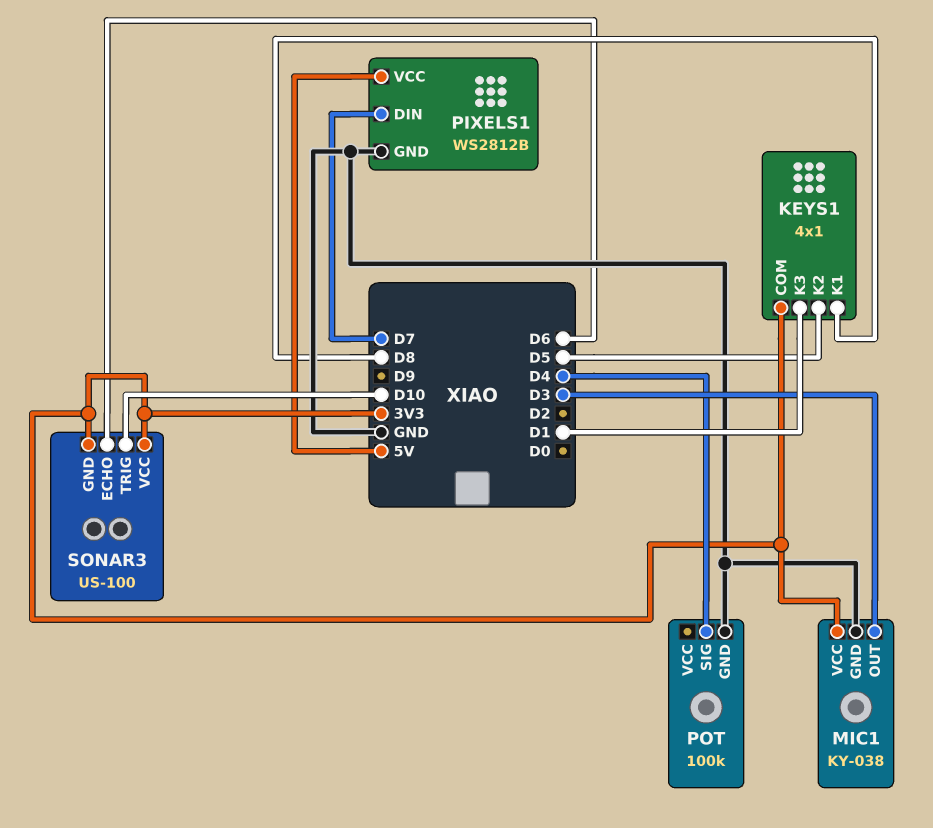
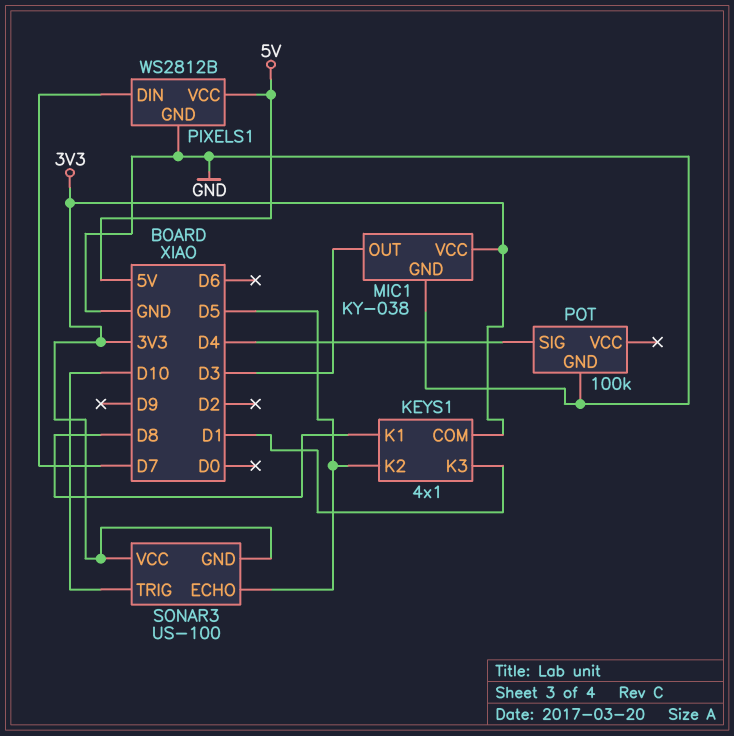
SONAR3 pin ECHO: D6 -> D5

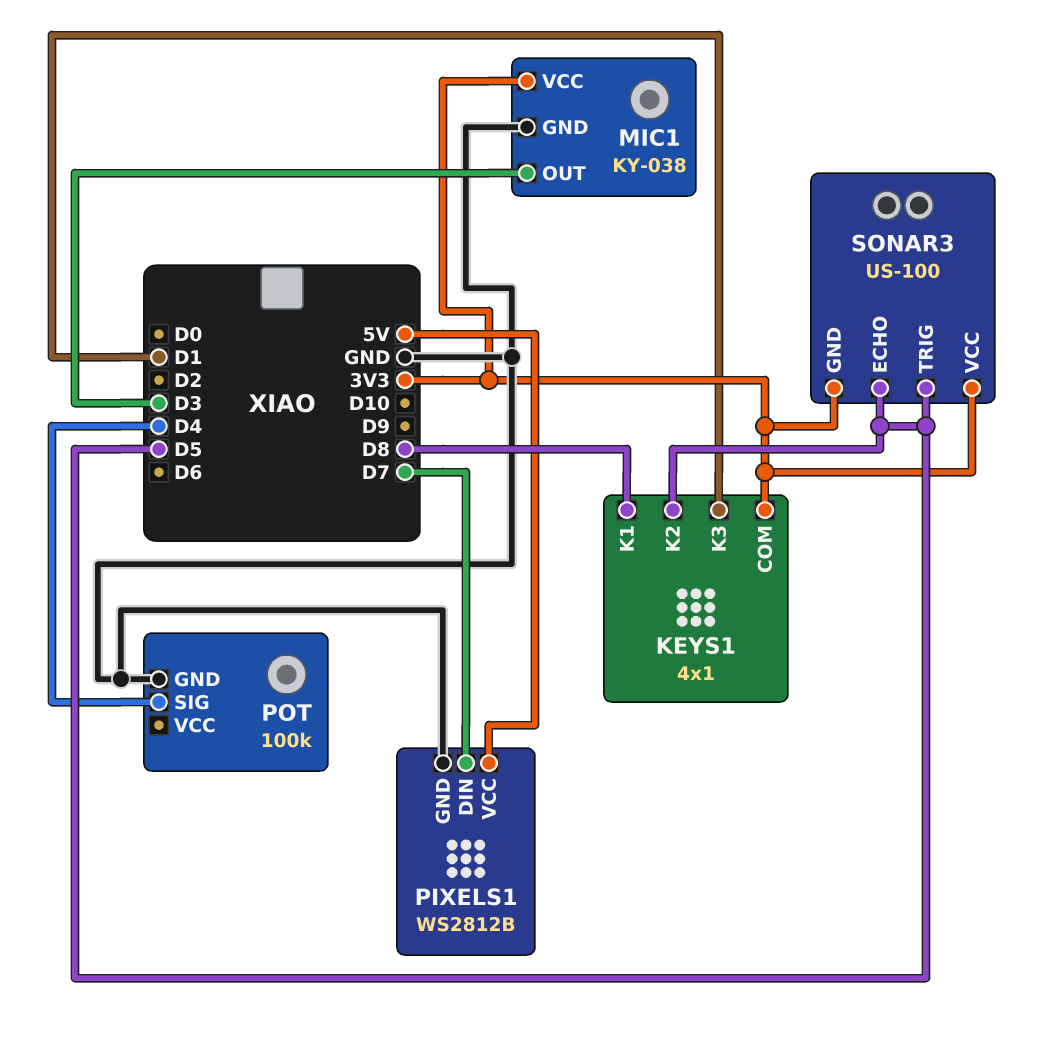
SONAR3 pin TRIG: D10 -> D5

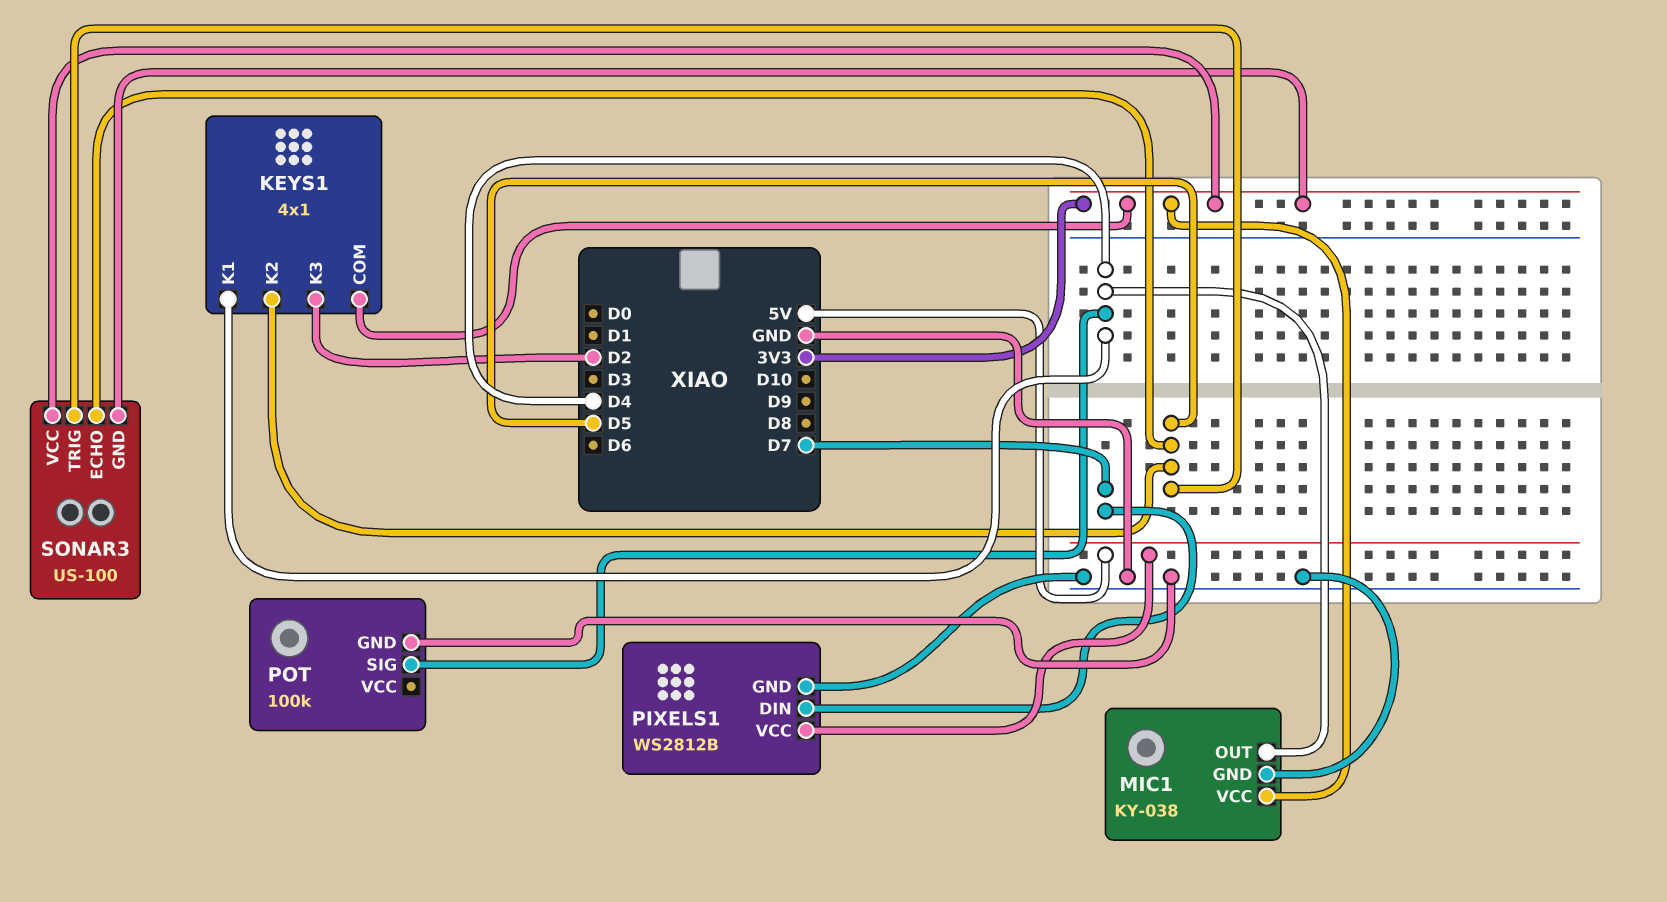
KEYS1 pin K1: D8 -> D4
KEYS1 pin K3: D1 -> D2
MIC1 pin OUT: D3 -> D4

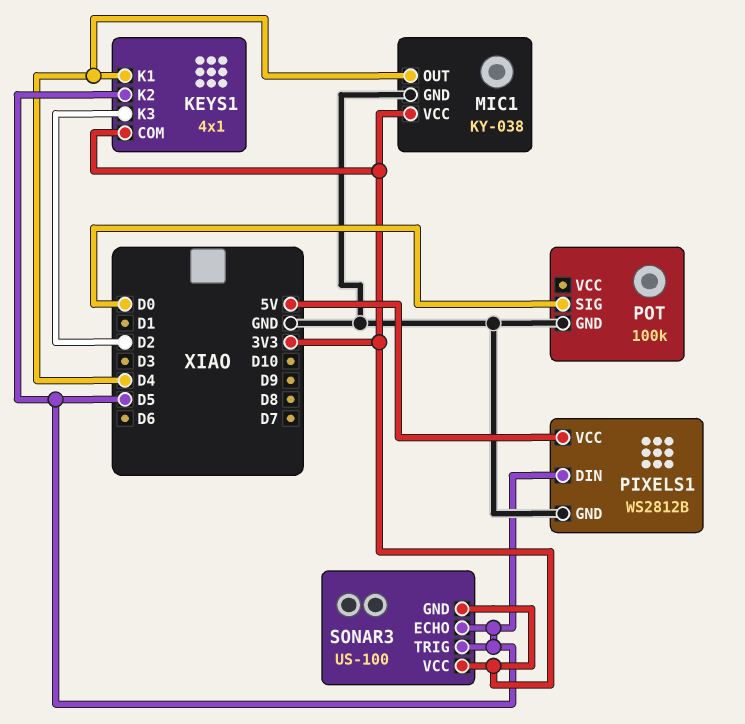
PIXELS1 pin DIN: D7 -> D5
POT pin SIG: D4 -> D0

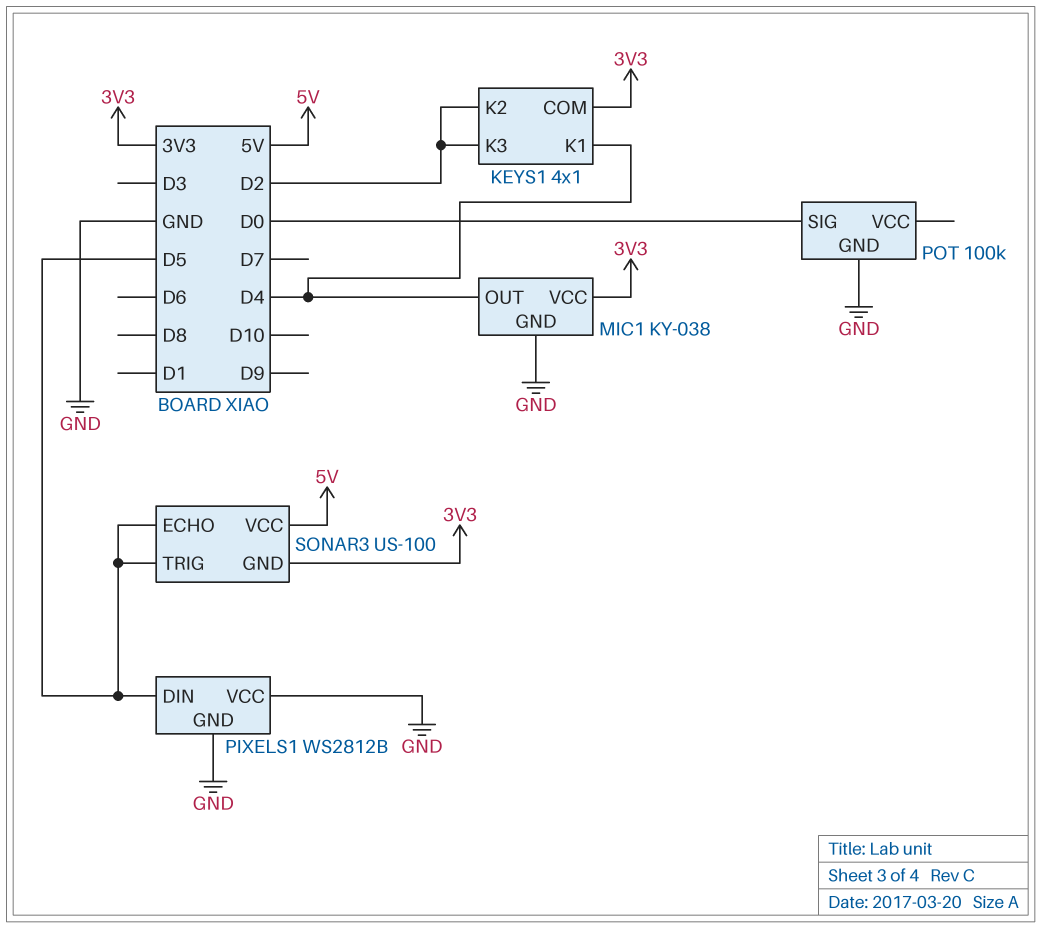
KEYS1 pin K2: D5 -> D2
PIXELS1 pin VCC: 5V -> GND
SONAR3 pin VCC: 3V3 -> 5V

